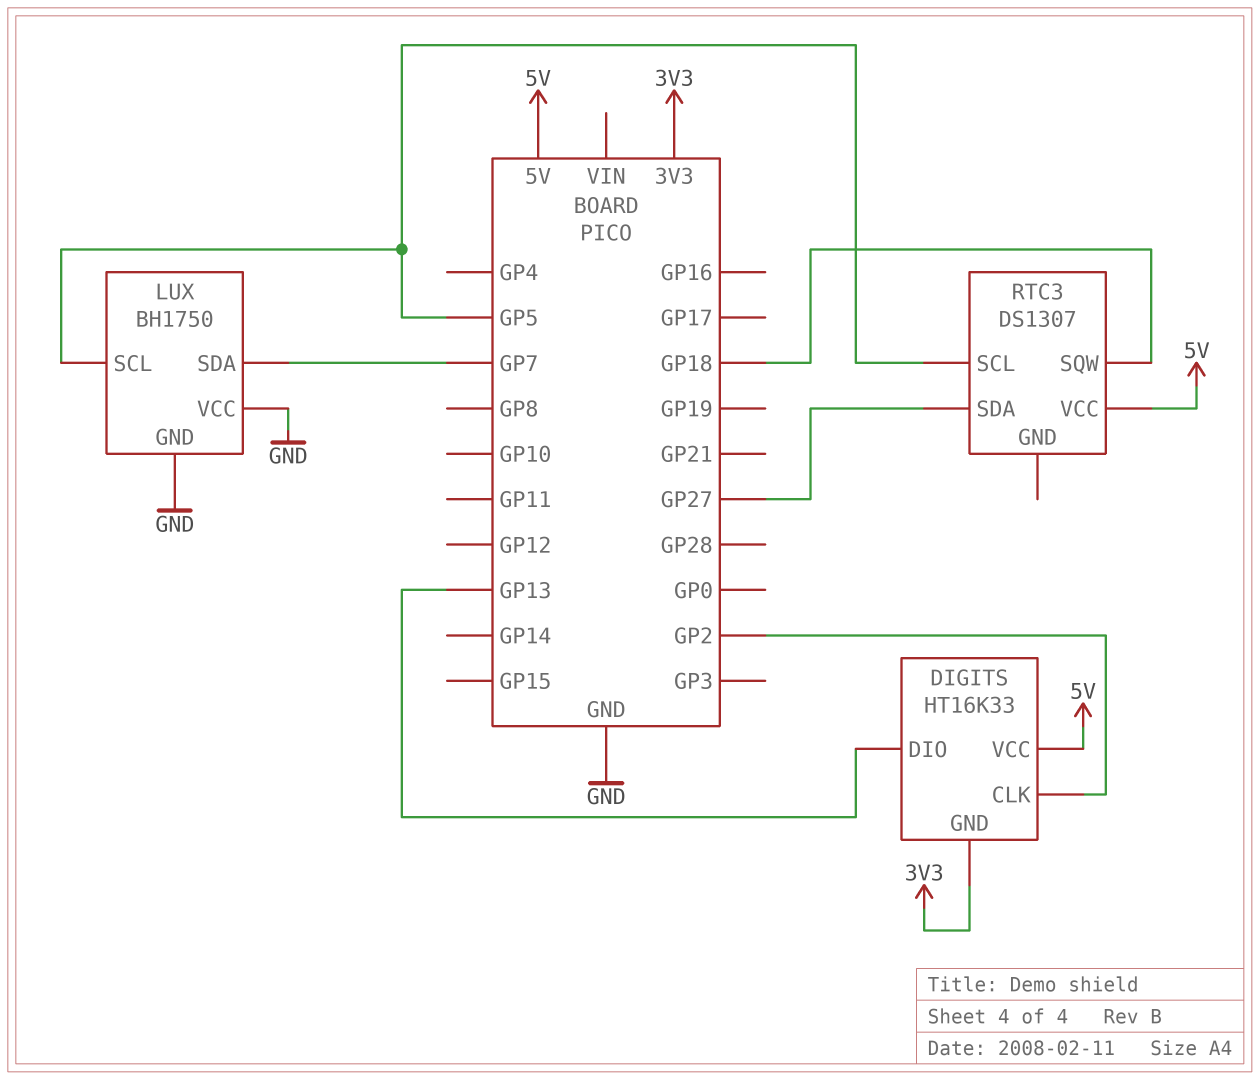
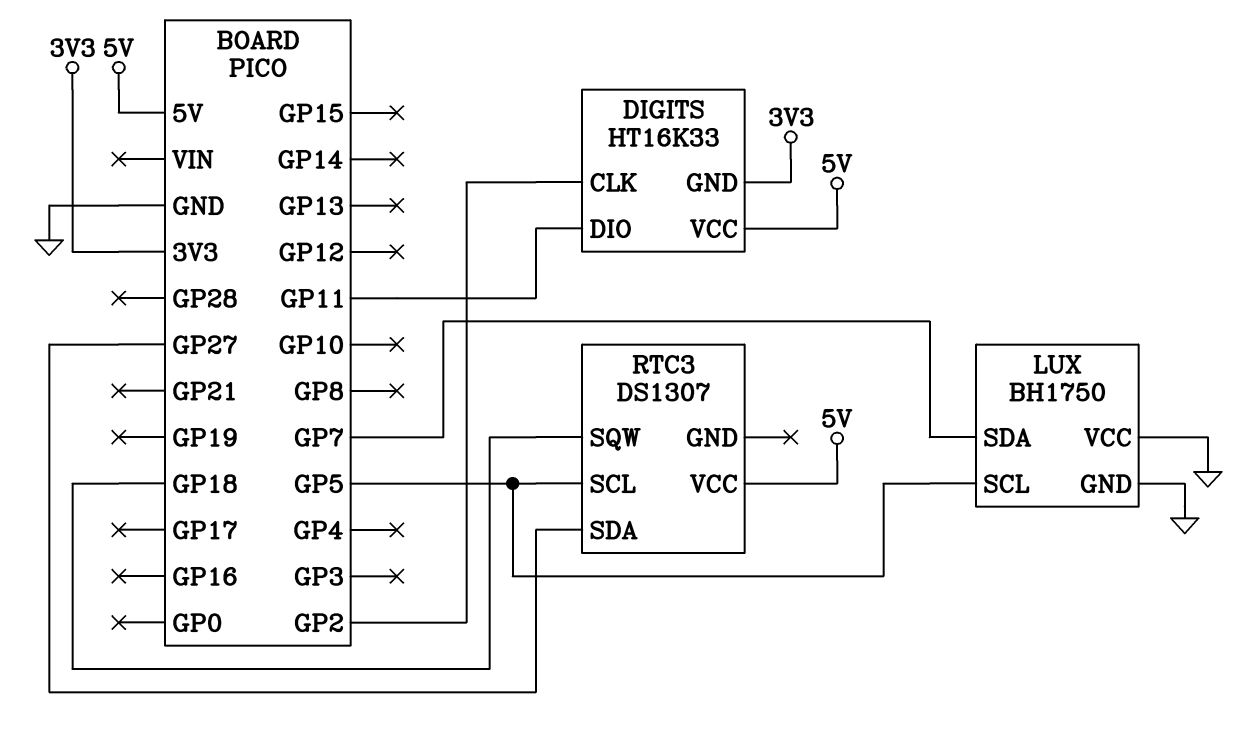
DIGITS pin DIO: GP13 -> GP11

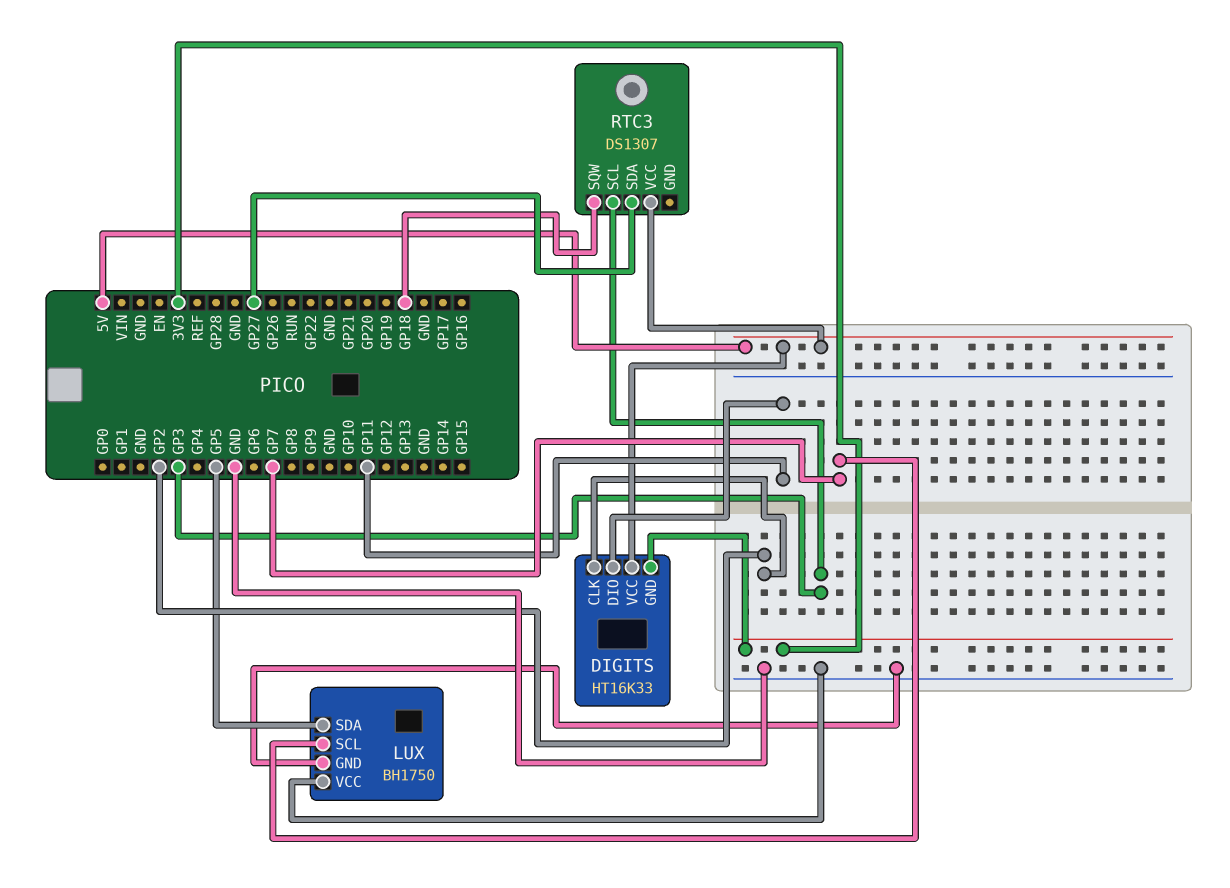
LUX pin SCL: GP5 -> GP7
LUX pin SDA: GP7 -> GP5
RTC3 pin SCL: GP5 -> GP3

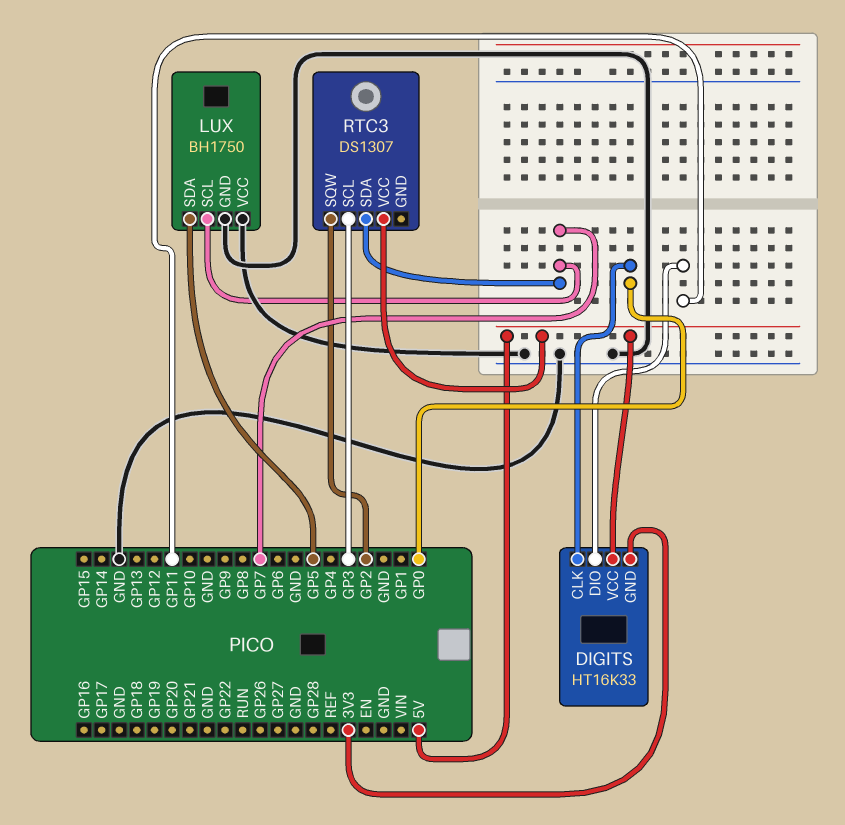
DIGITS pin CLK: GP2 -> GP0
RTC3 pin SDA: GP27 -> GP7
RTC3 pin SQW: GP18 -> GP2

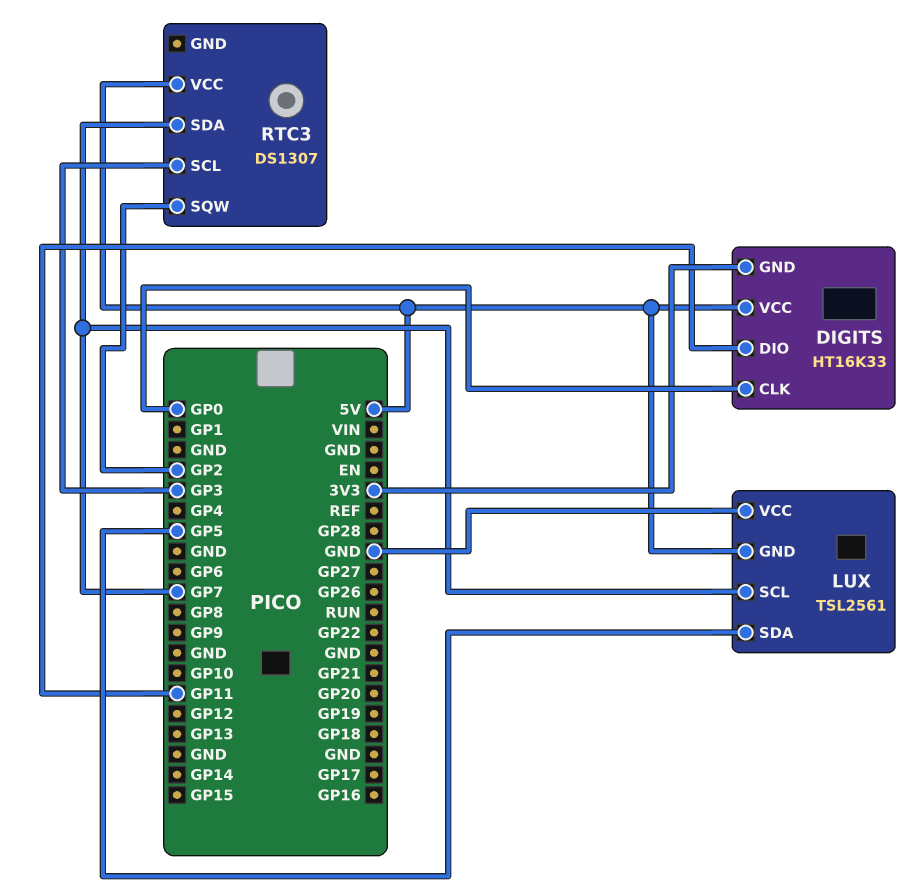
LUX: BH1750 -> TSL2561
LUX pin GND: GND -> 5V

